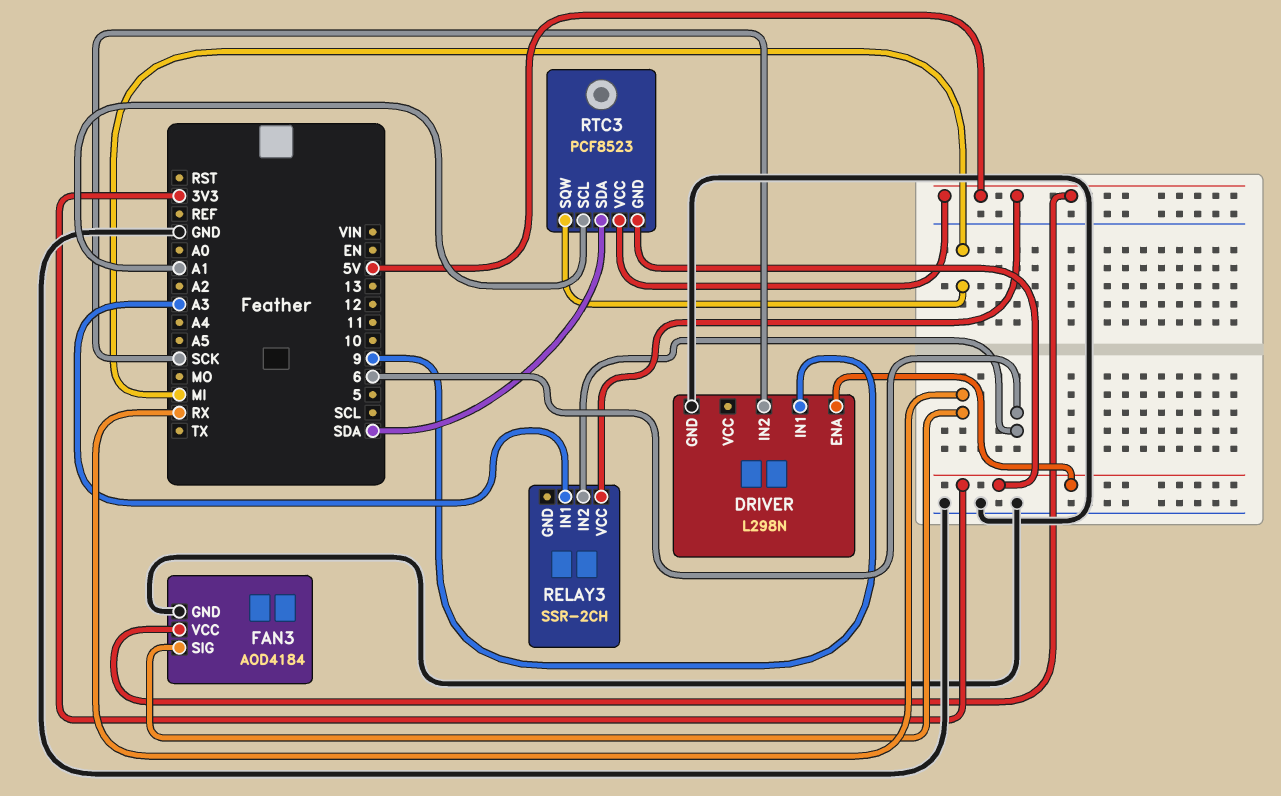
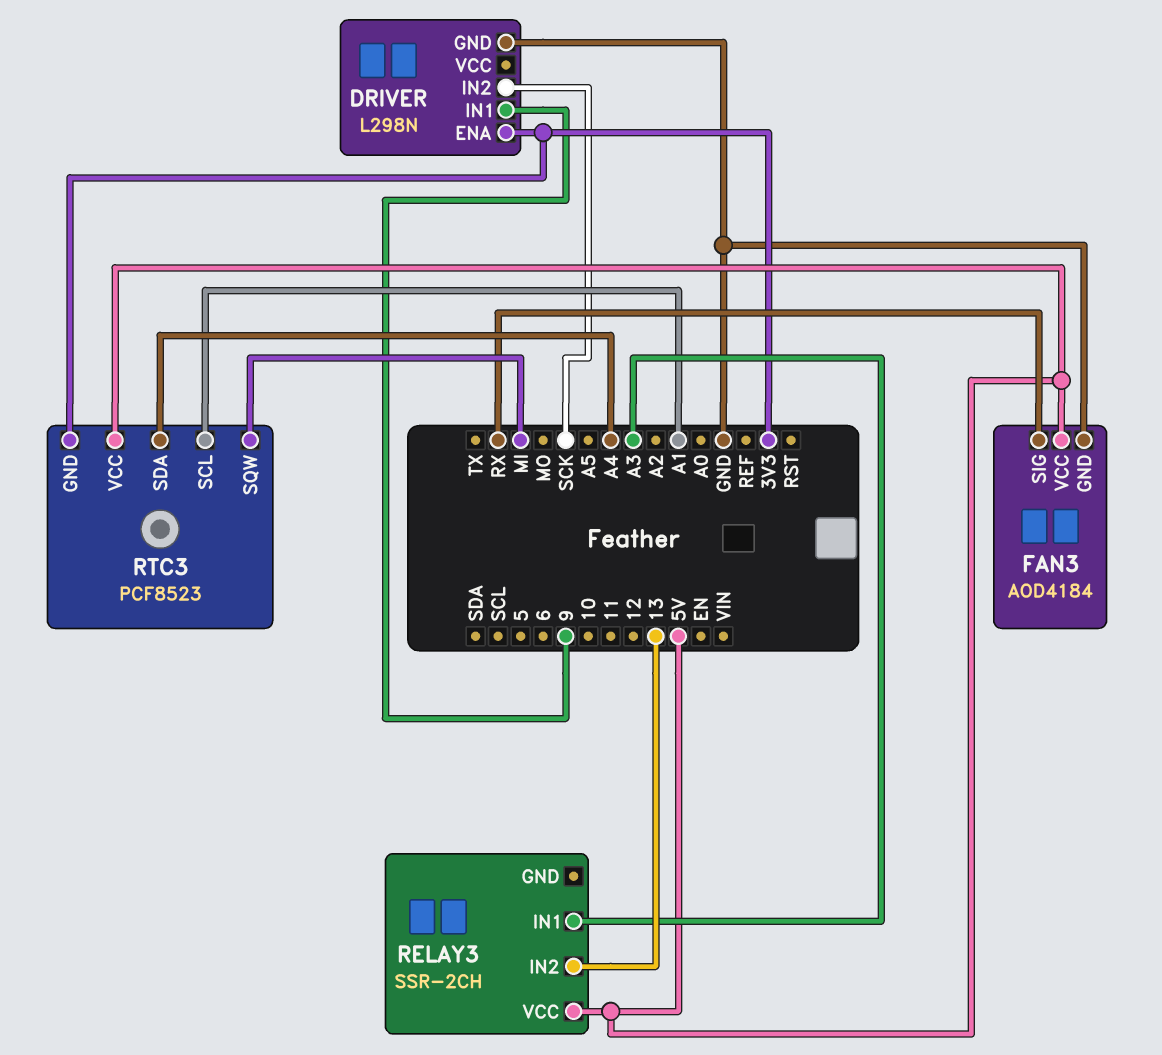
RELAY3 pin IN2: 6 -> 13
RTC3 pin SDA: SDA -> A4

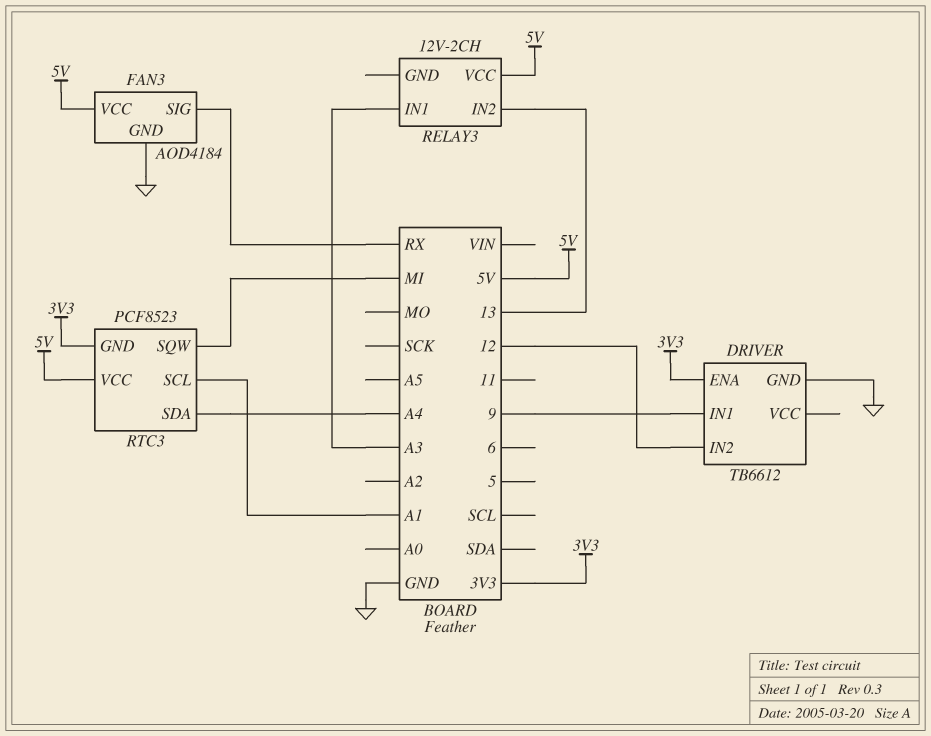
DRIVER: L298N -> TB6612
DRIVER pin IN2: SCK -> 12
RELAY3: SSR-2CH -> 12V-2CH

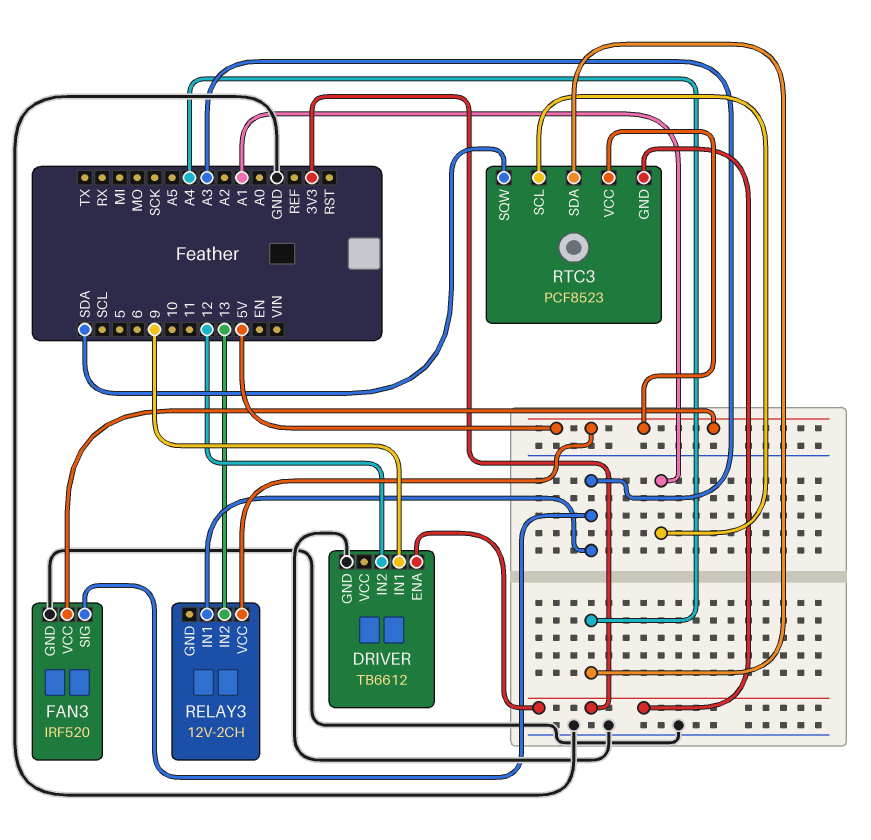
FAN3: AOD4184 -> IRF520
FAN3 pin SIG: RX -> A3
RTC3 pin SQW: MI -> SDA

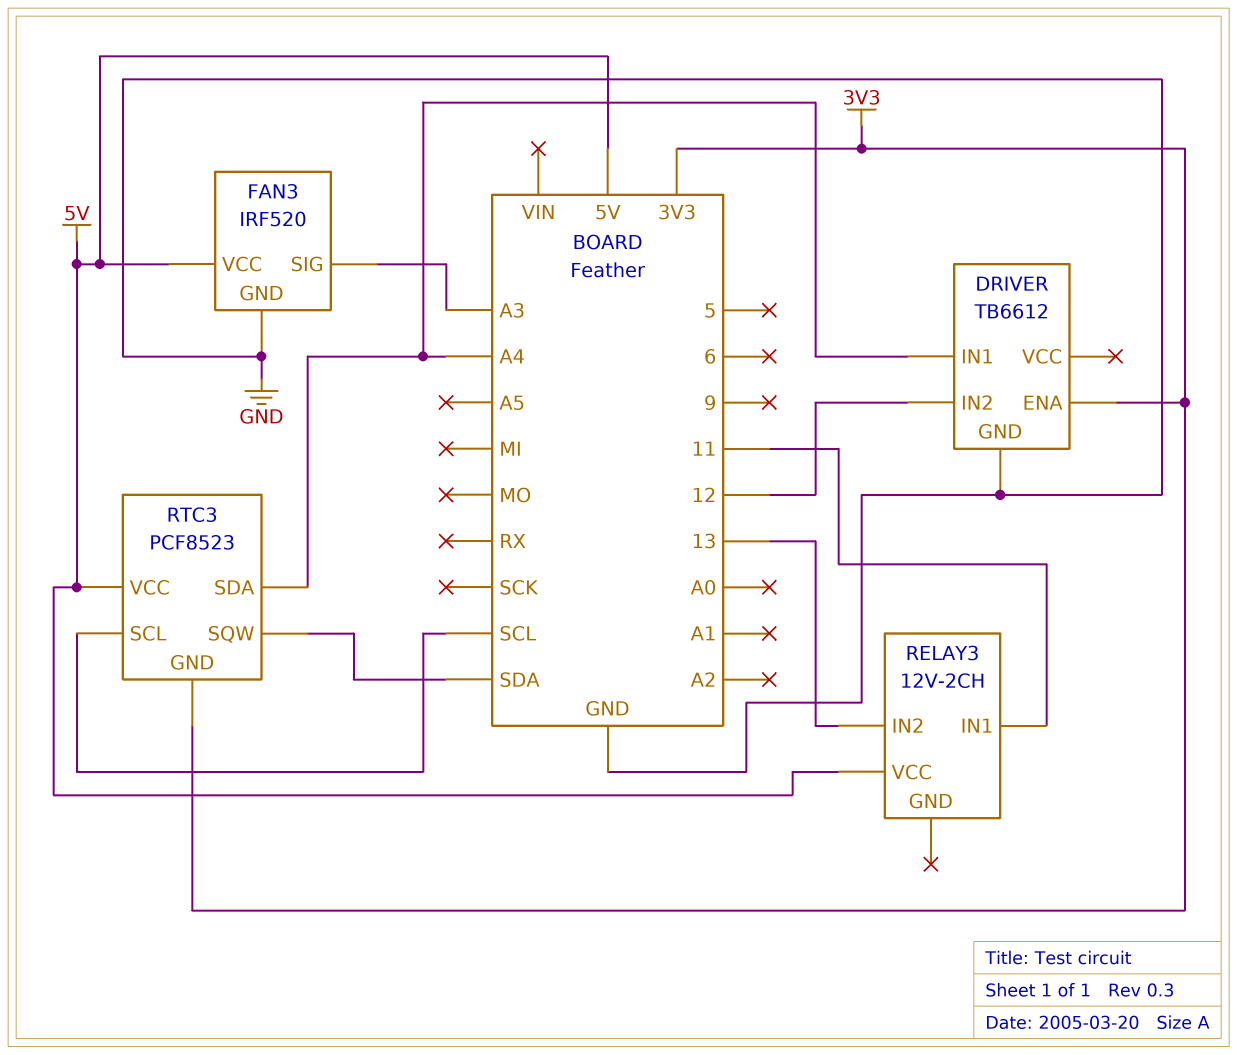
DRIVER pin IN1: 9 -> A4
RELAY3 pin IN1: A3 -> 11
RTC3 pin SCL: A1 -> SCL

